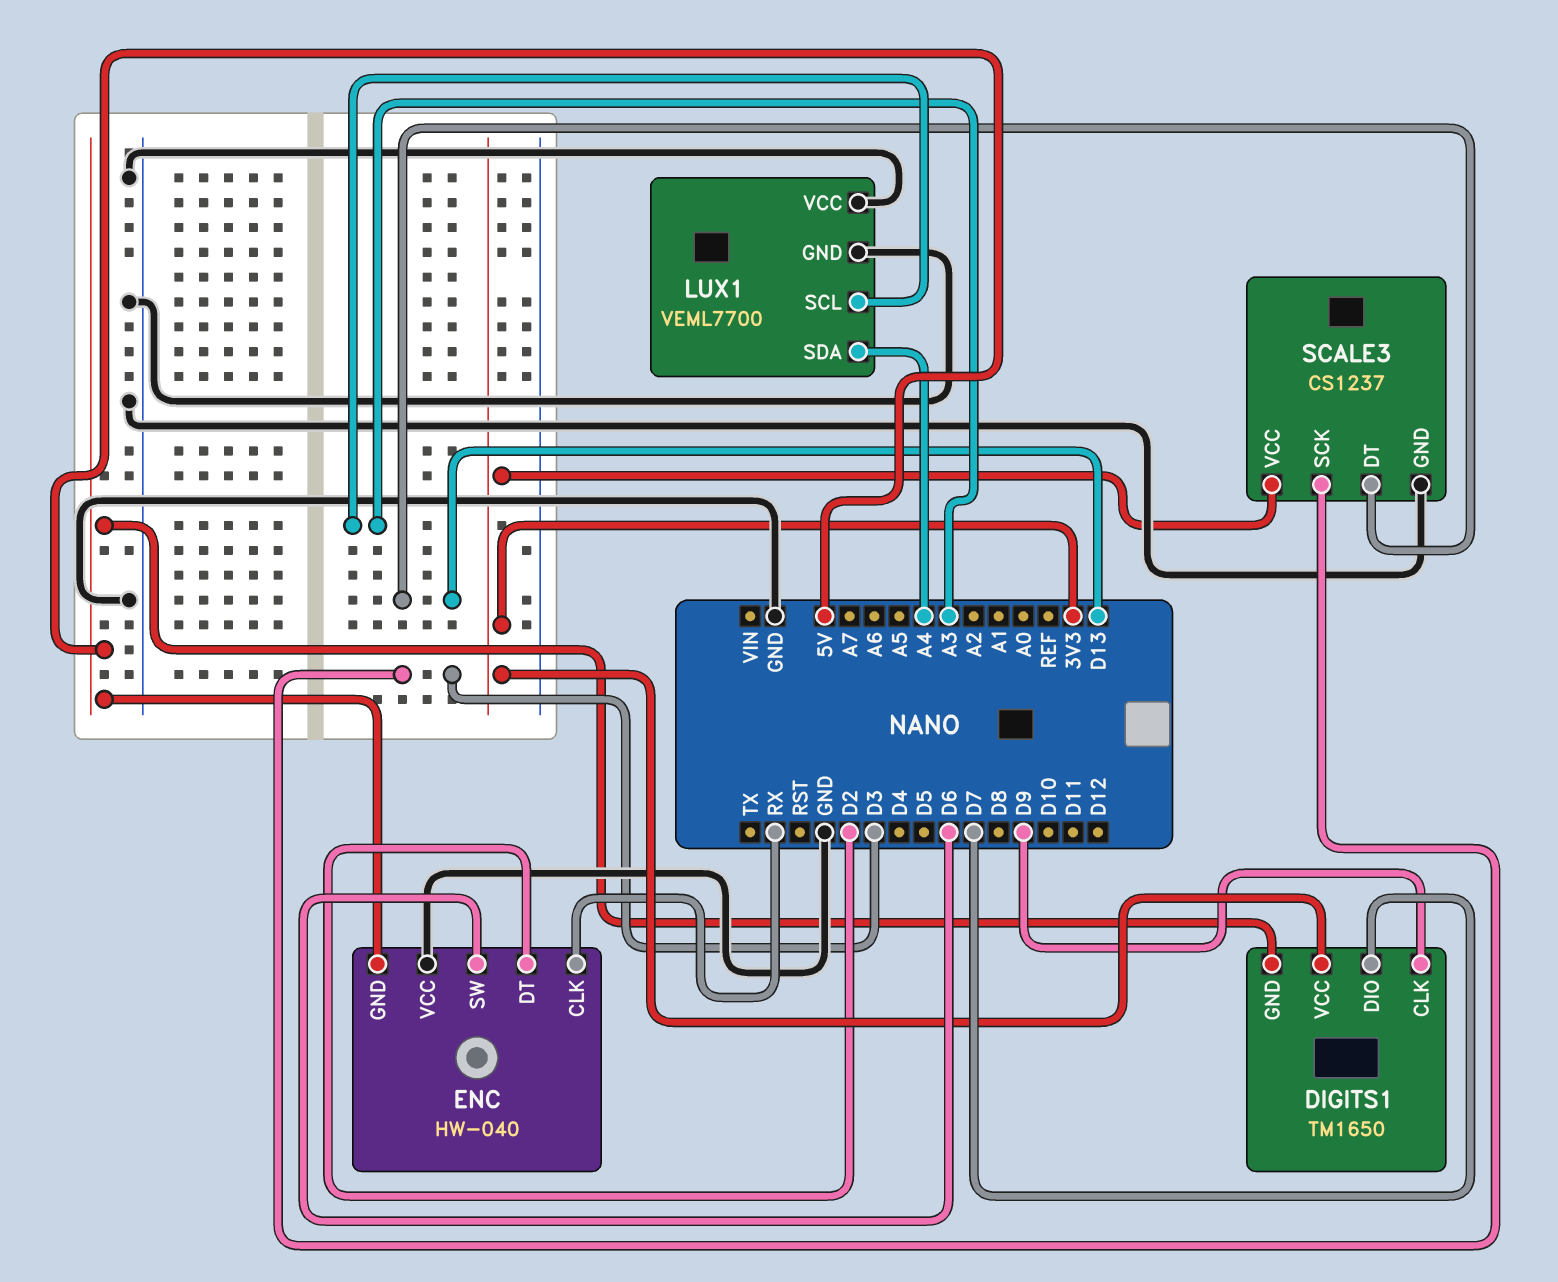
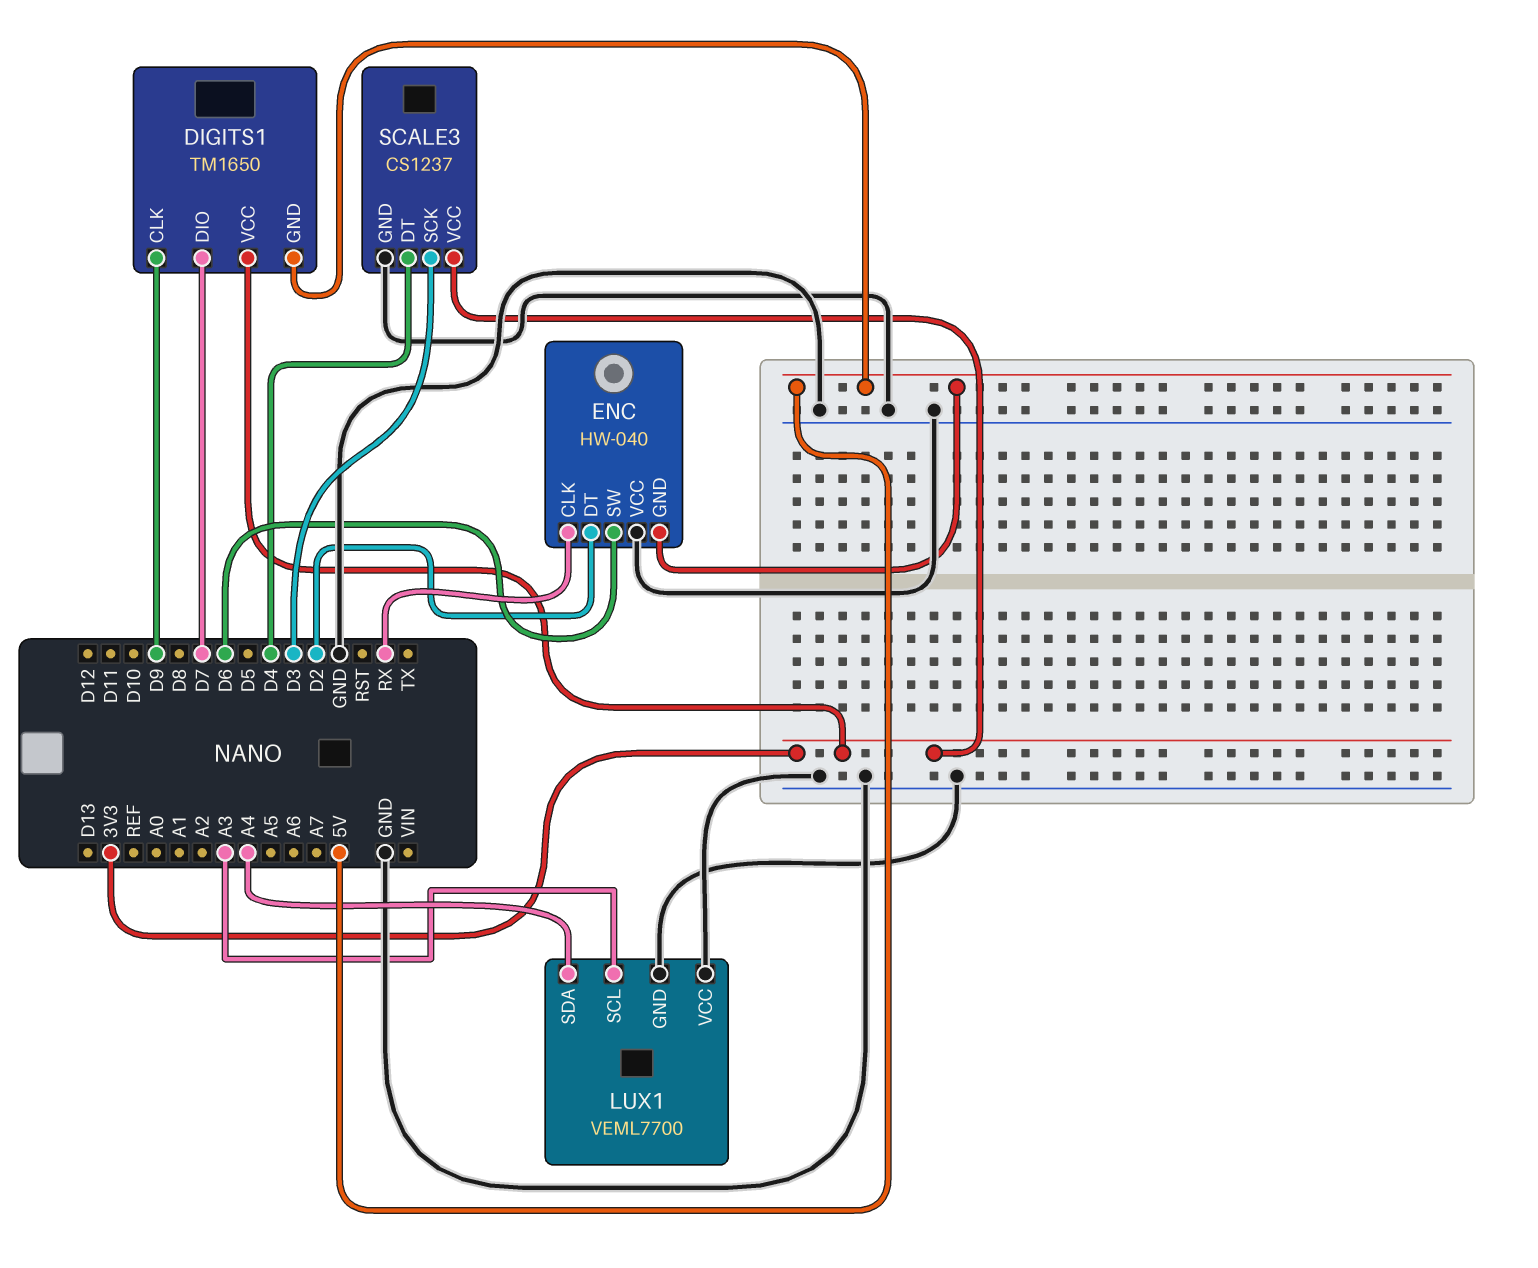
SCALE3 pin DT: D13 -> D4

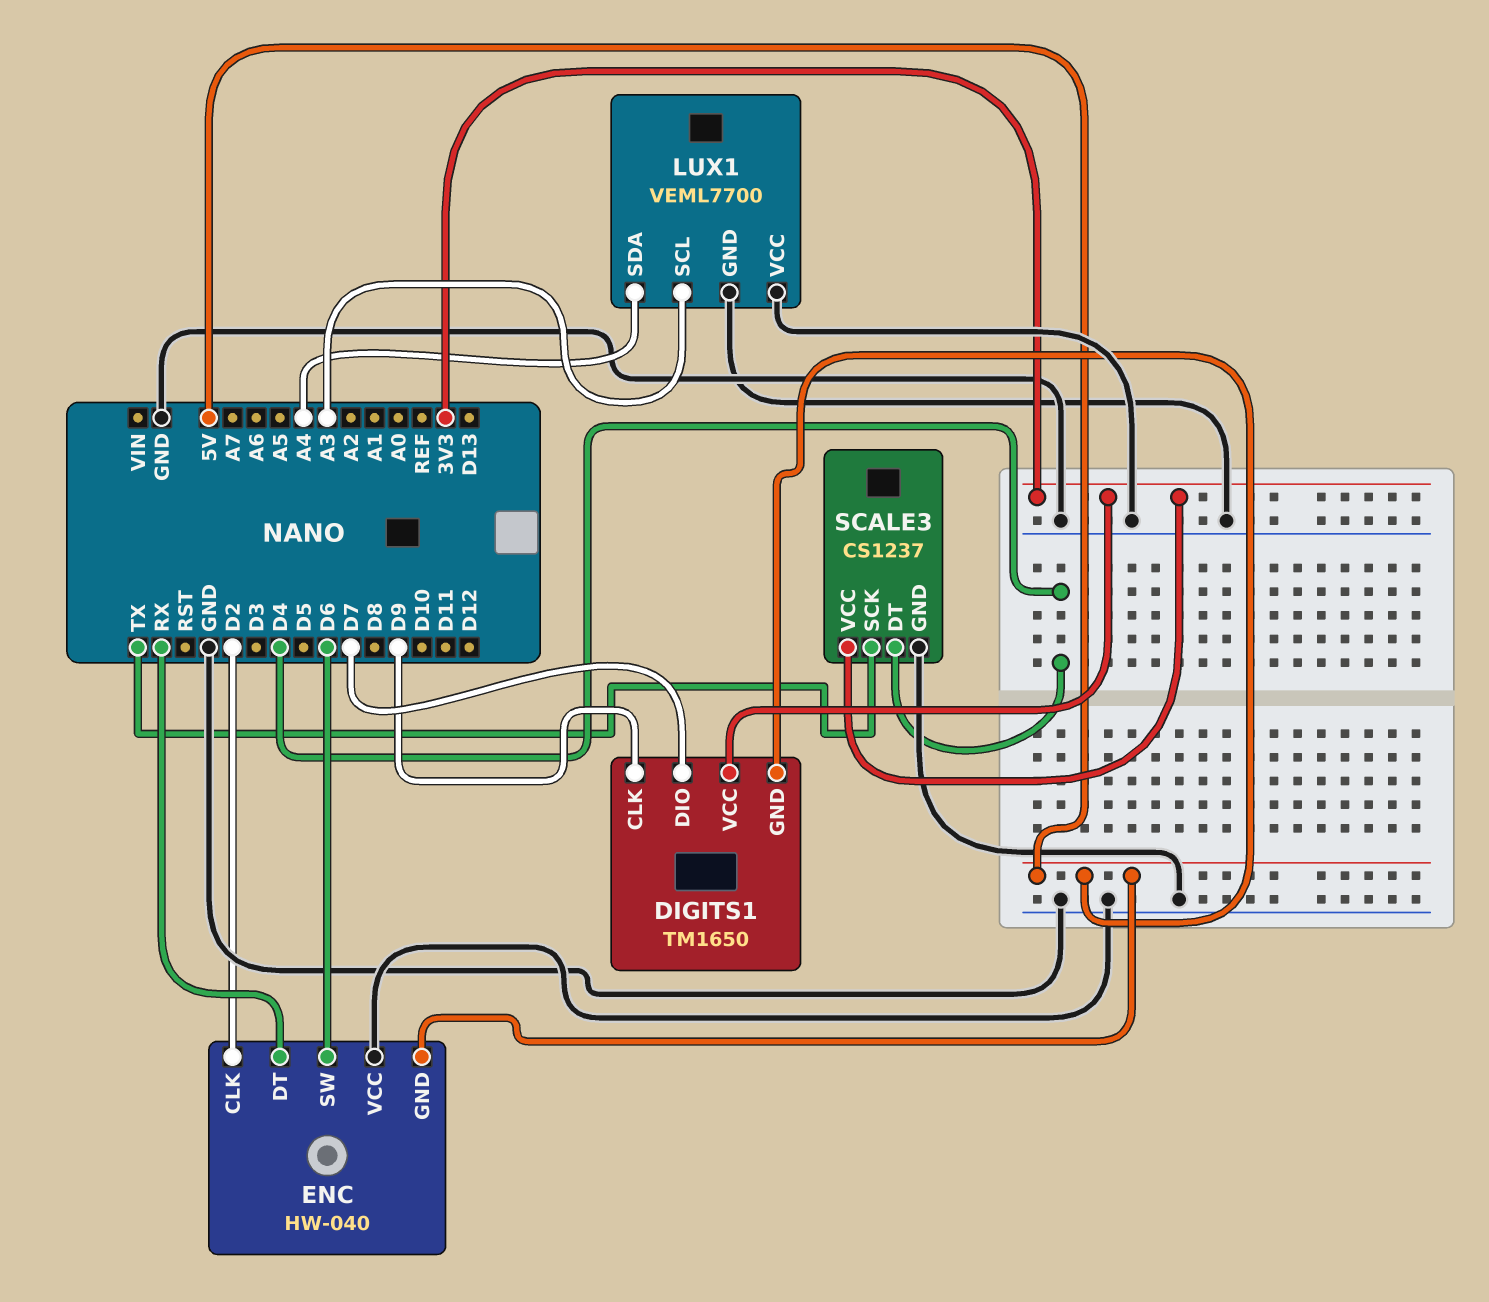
ENC pin CLK: RX -> D2
ENC pin DT: D2 -> RX
SCALE3 pin SCK: D3 -> TX

